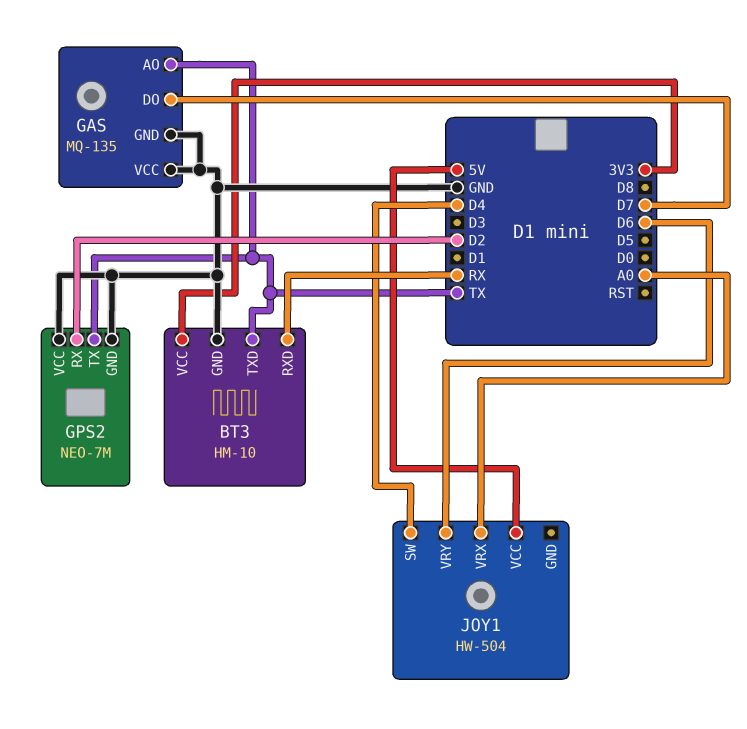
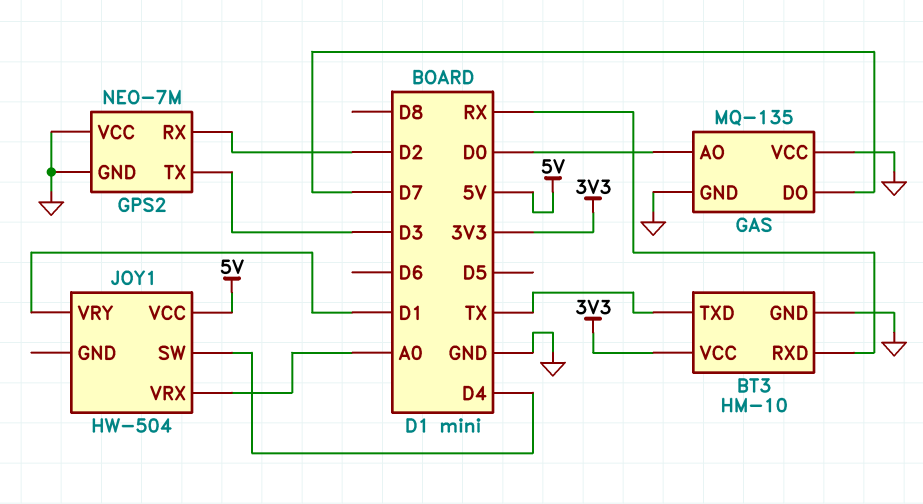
GAS pin AO: TX -> D0
GPS2 pin TX: TX -> D3
JOY1 pin VRY: D6 -> D1

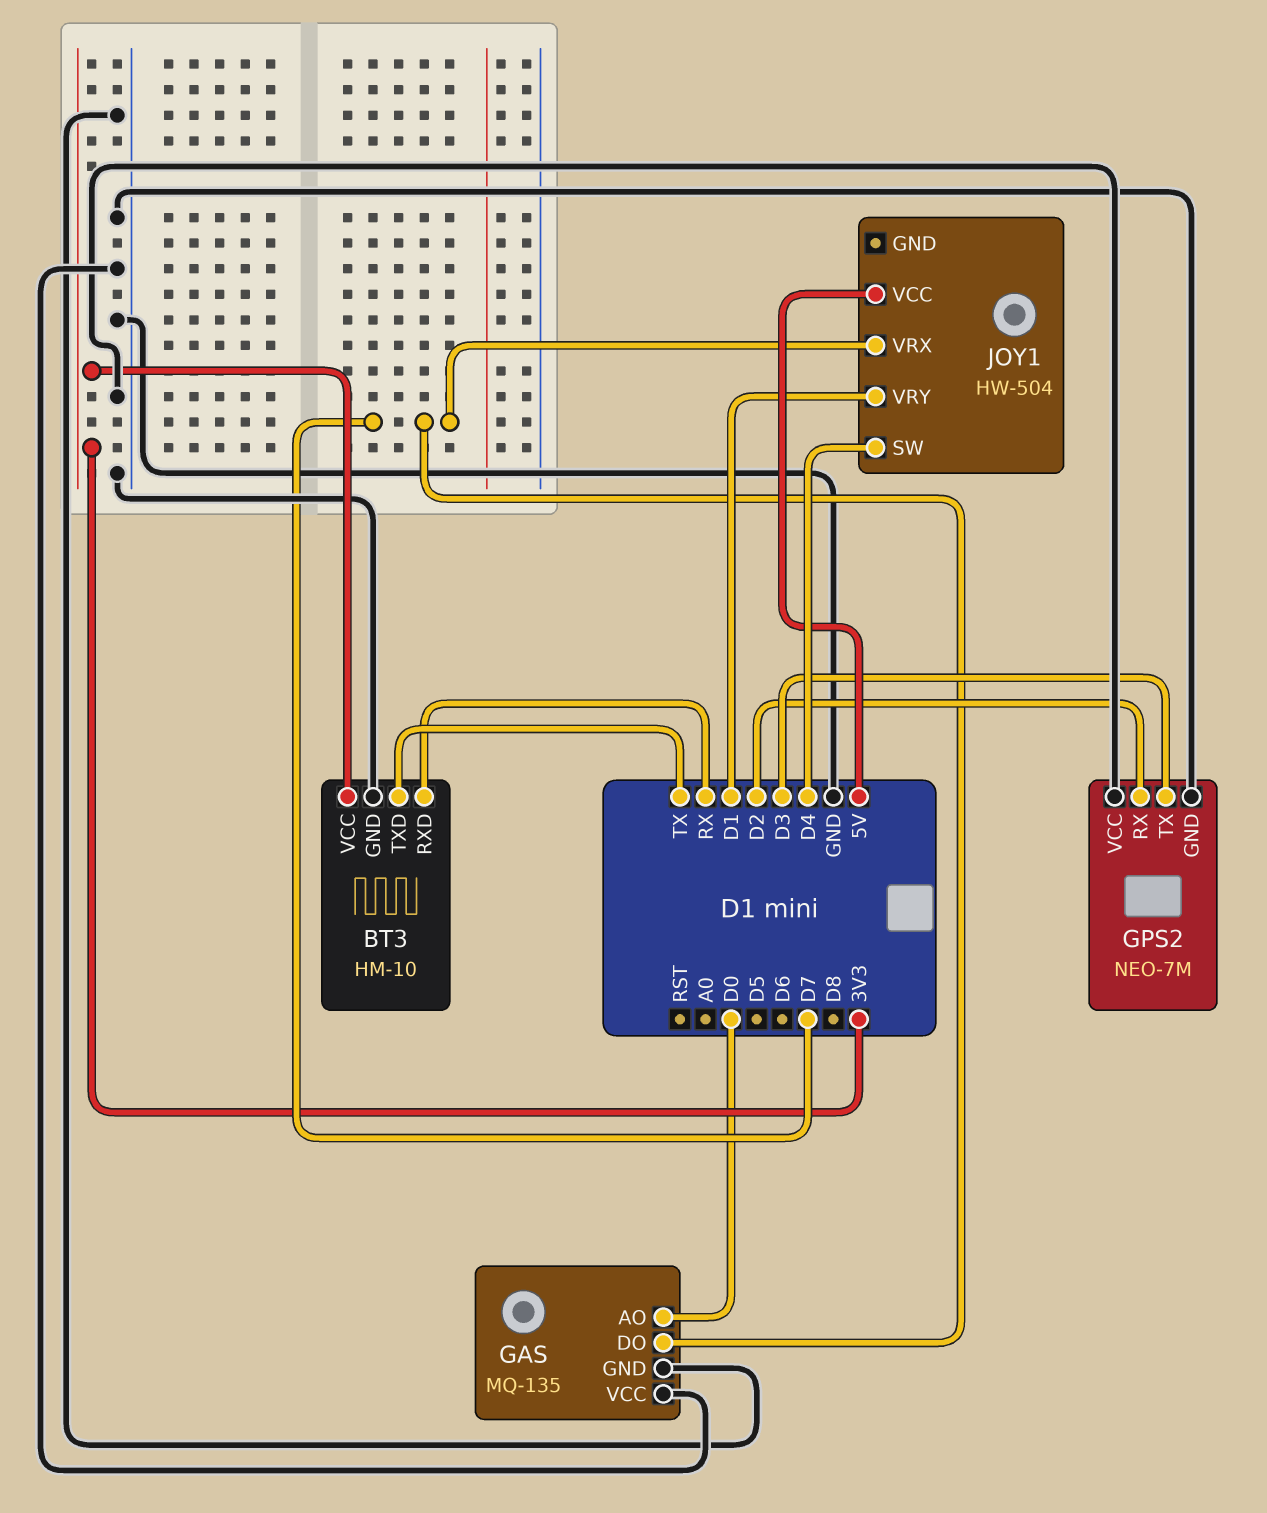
JOY1 pin VRX: A0 -> D7

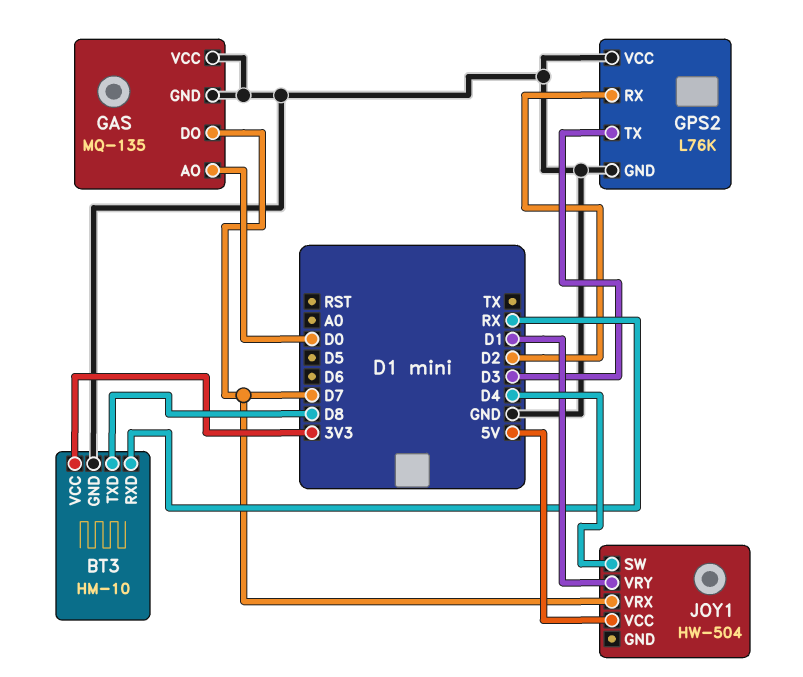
BT3 pin TXD: TX -> D8
GPS2: NEO-7M -> L76K

